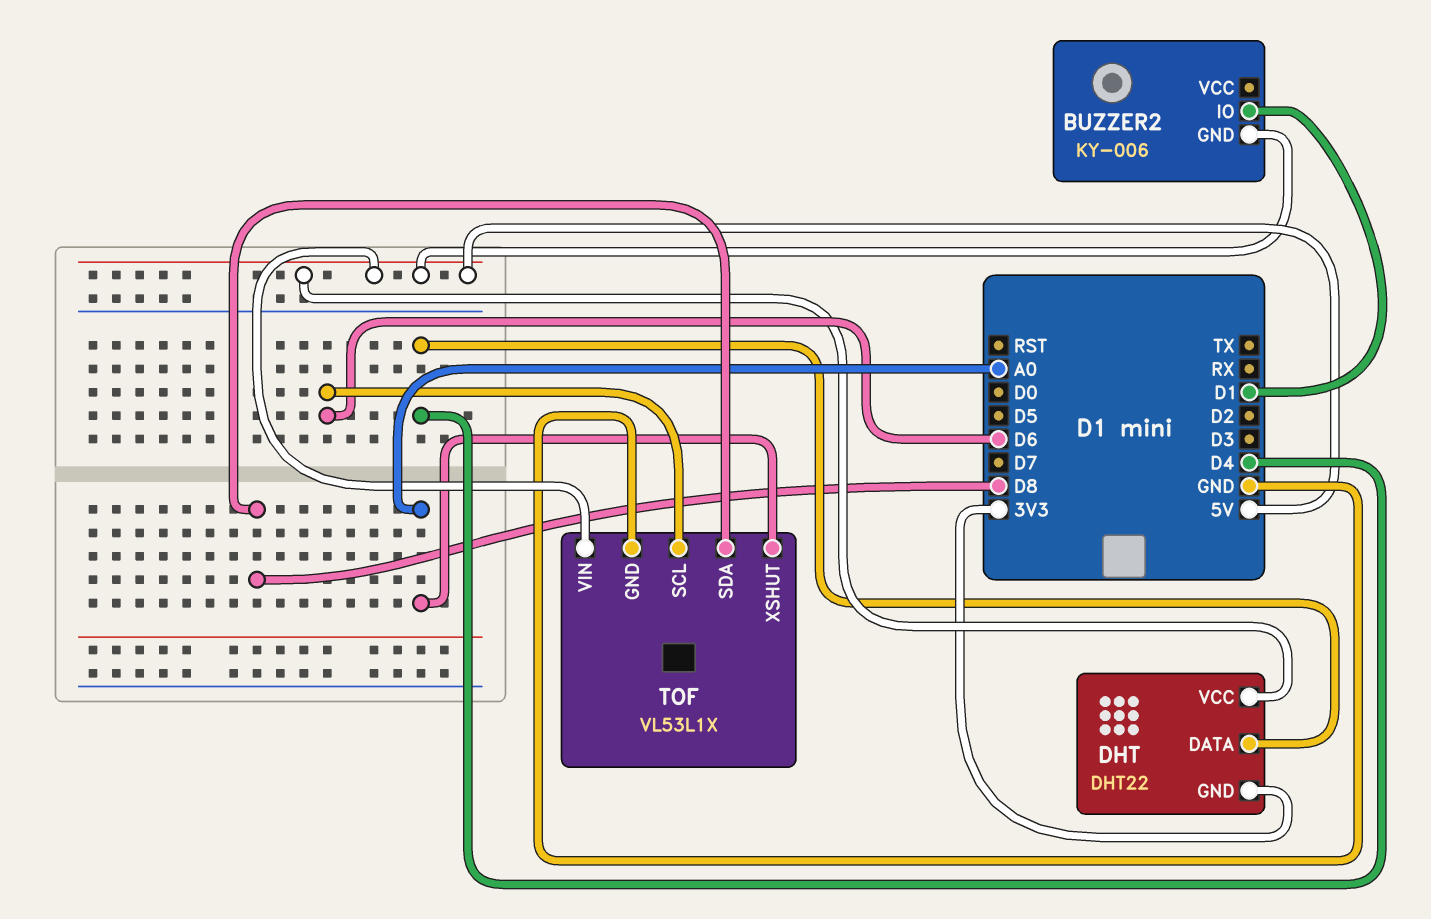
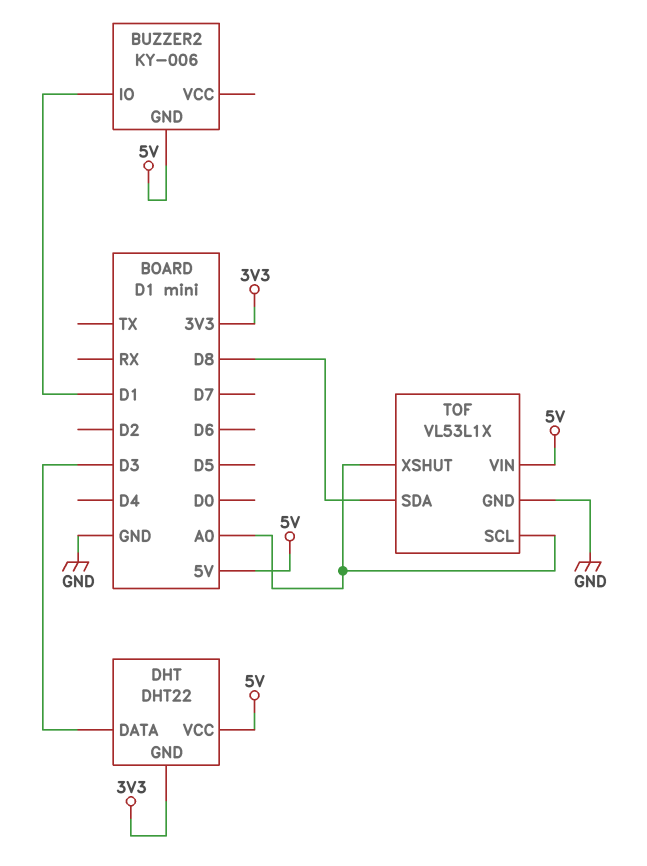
DHT pin DATA: D4 -> D3
TOF pin SCL: D6 -> A0

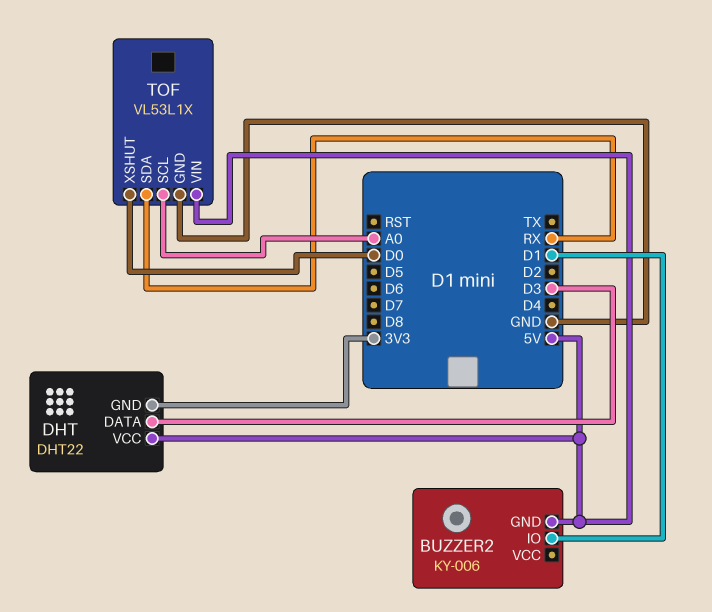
TOF pin SDA: D8 -> RX
TOF pin XSHUT: A0 -> D0

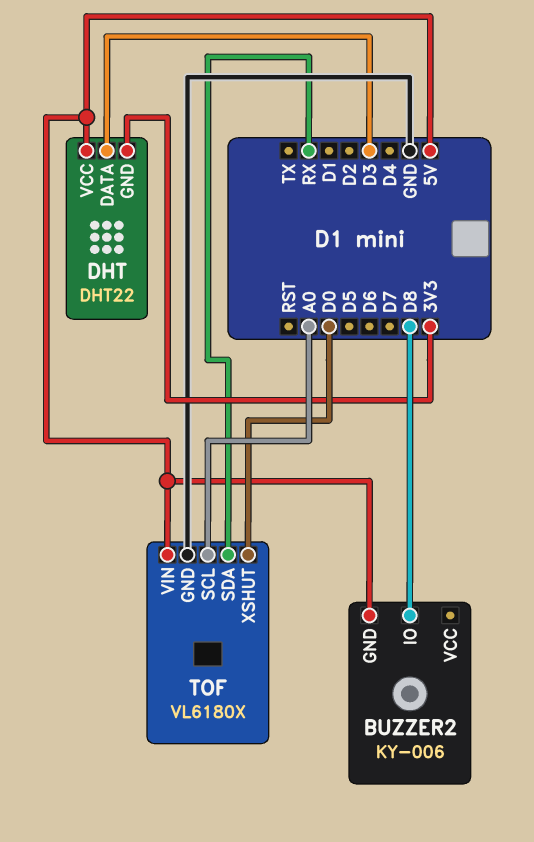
BUZZER2 pin IO: D1 -> D8
TOF: VL53L1X -> VL6180X

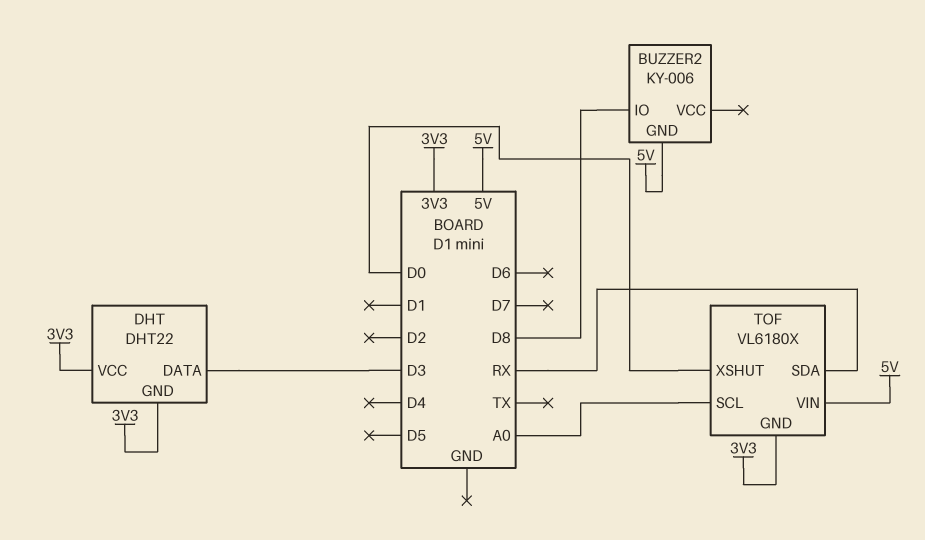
DHT pin VCC: 5V -> 3V3
TOF pin GND: GND -> 3V3

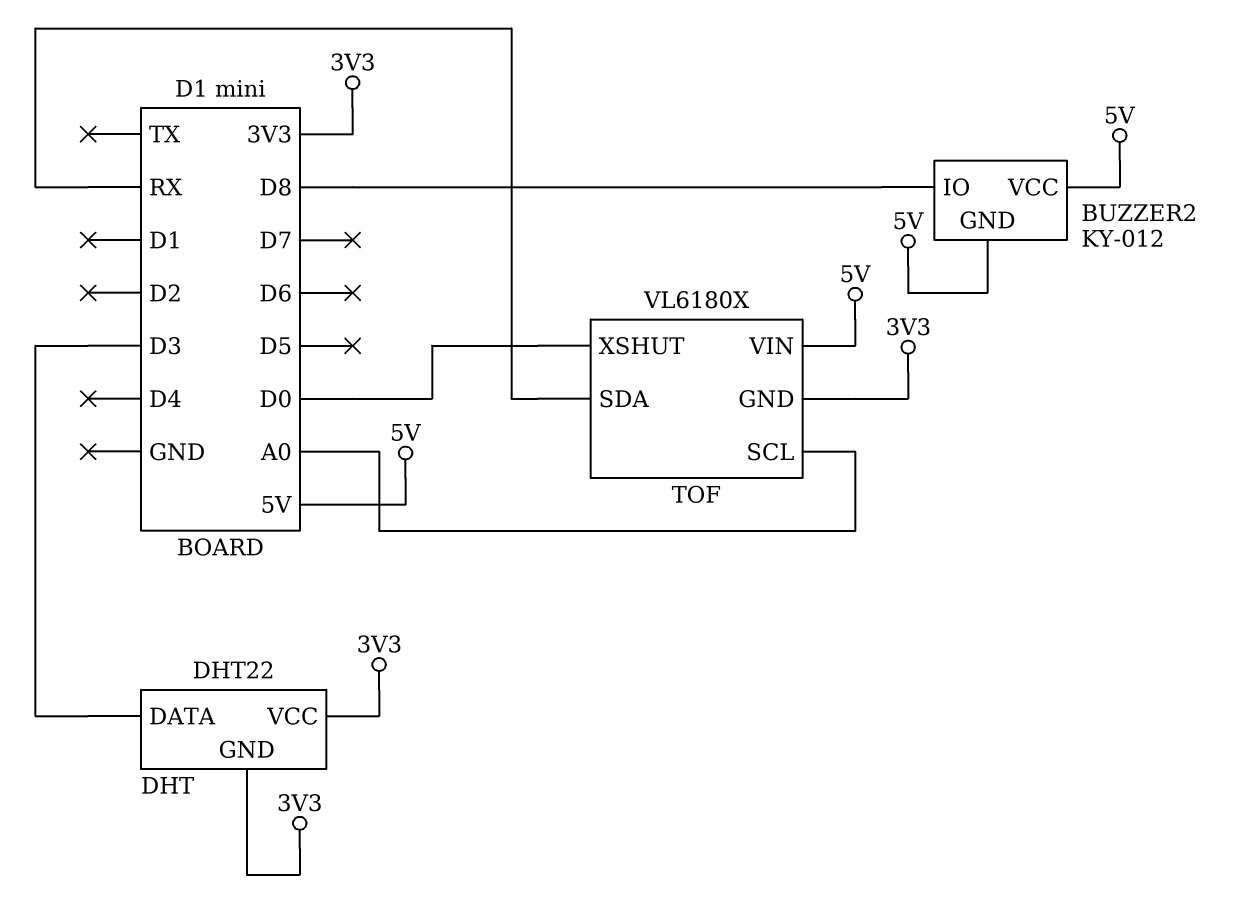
BUZZER2: KY-006 -> KY-012
BUZZER2 pin VCC: none -> 5V

